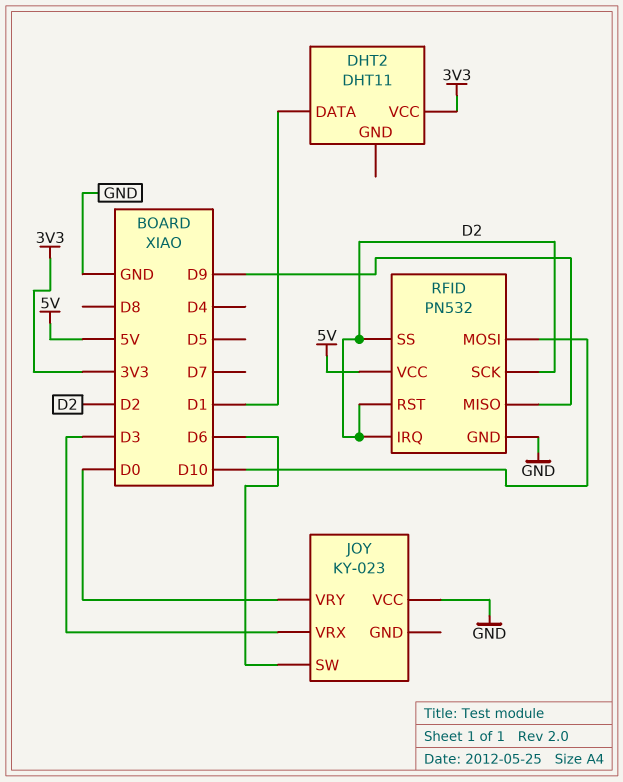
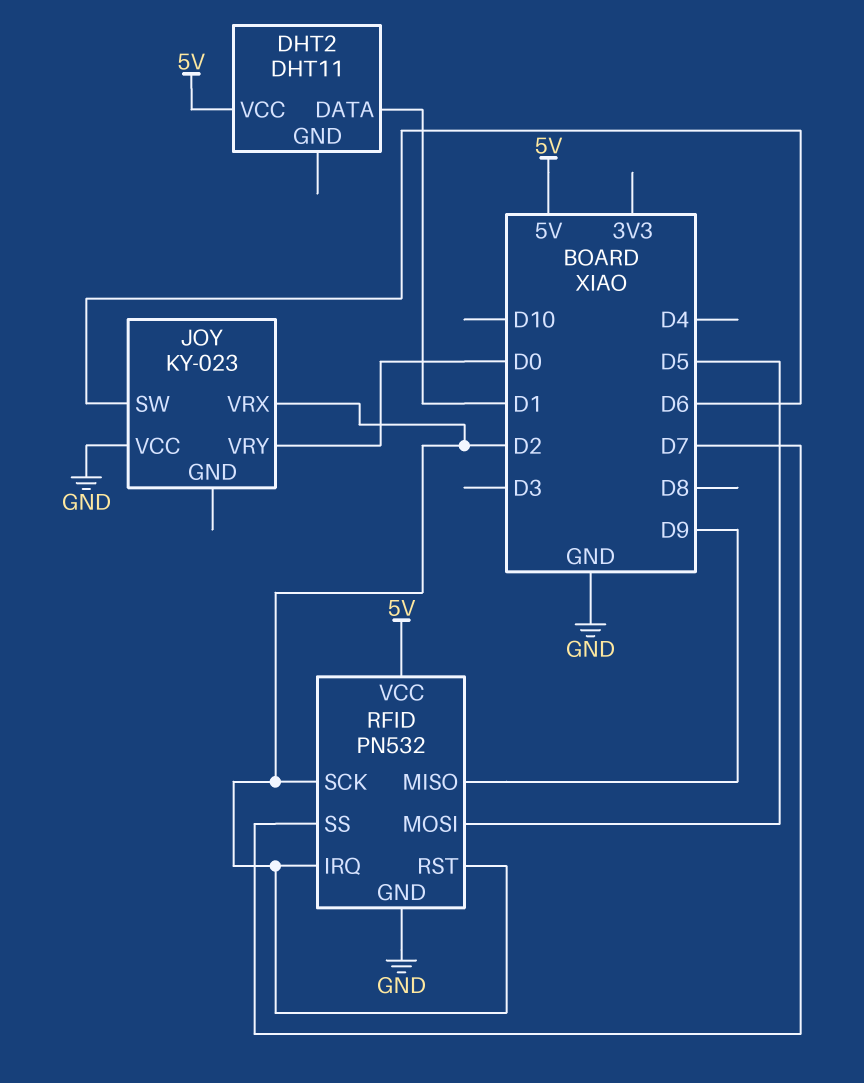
DHT2 pin VCC: 3V3 -> 5V
JOY pin VRX: D3 -> D2
RFID pin MOSI: D10 -> D5
RFID pin SS: D2 -> D7

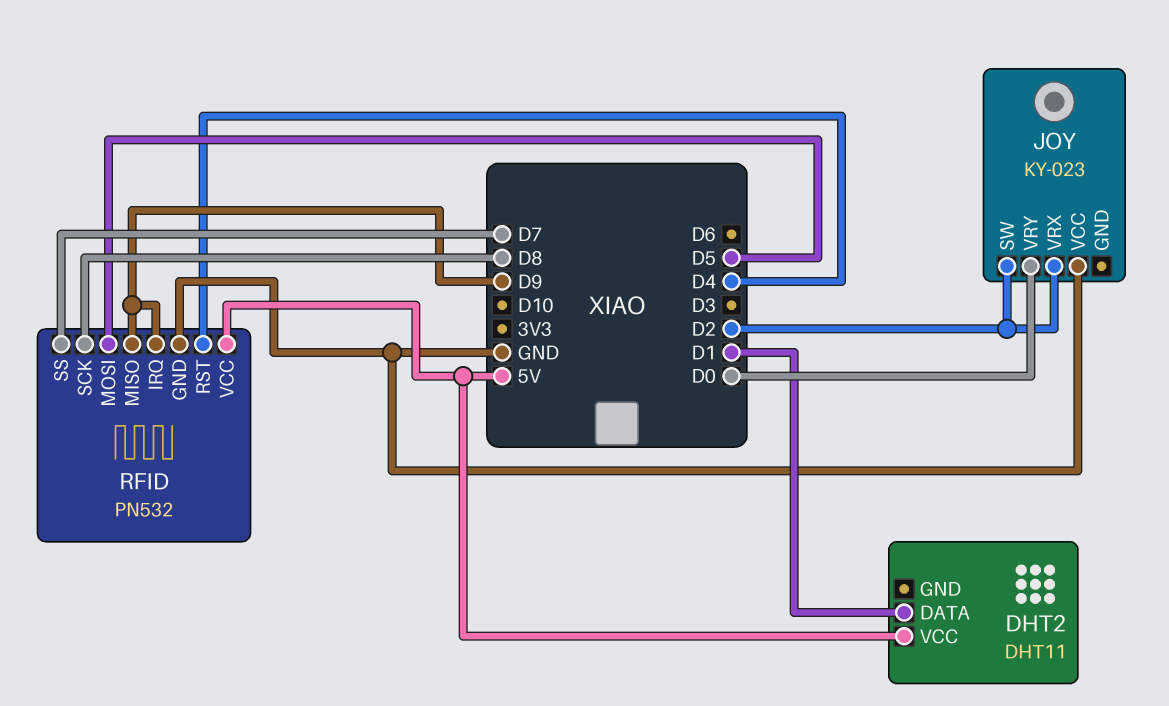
JOY pin SW: D6 -> D2
RFID pin IRQ: D2 -> D9
RFID pin RST: D2 -> D4
RFID pin SCK: D2 -> D8

